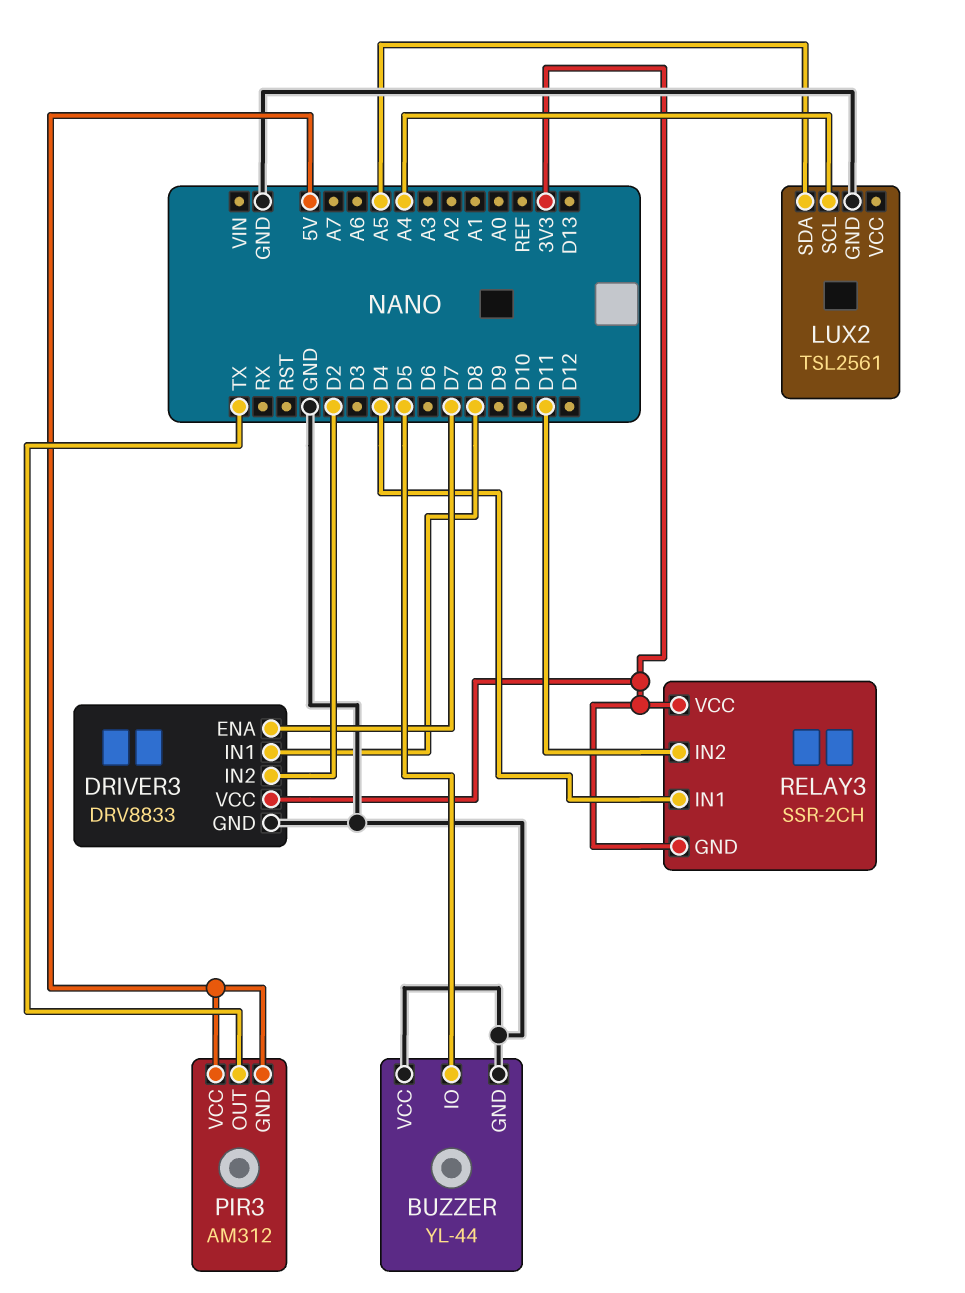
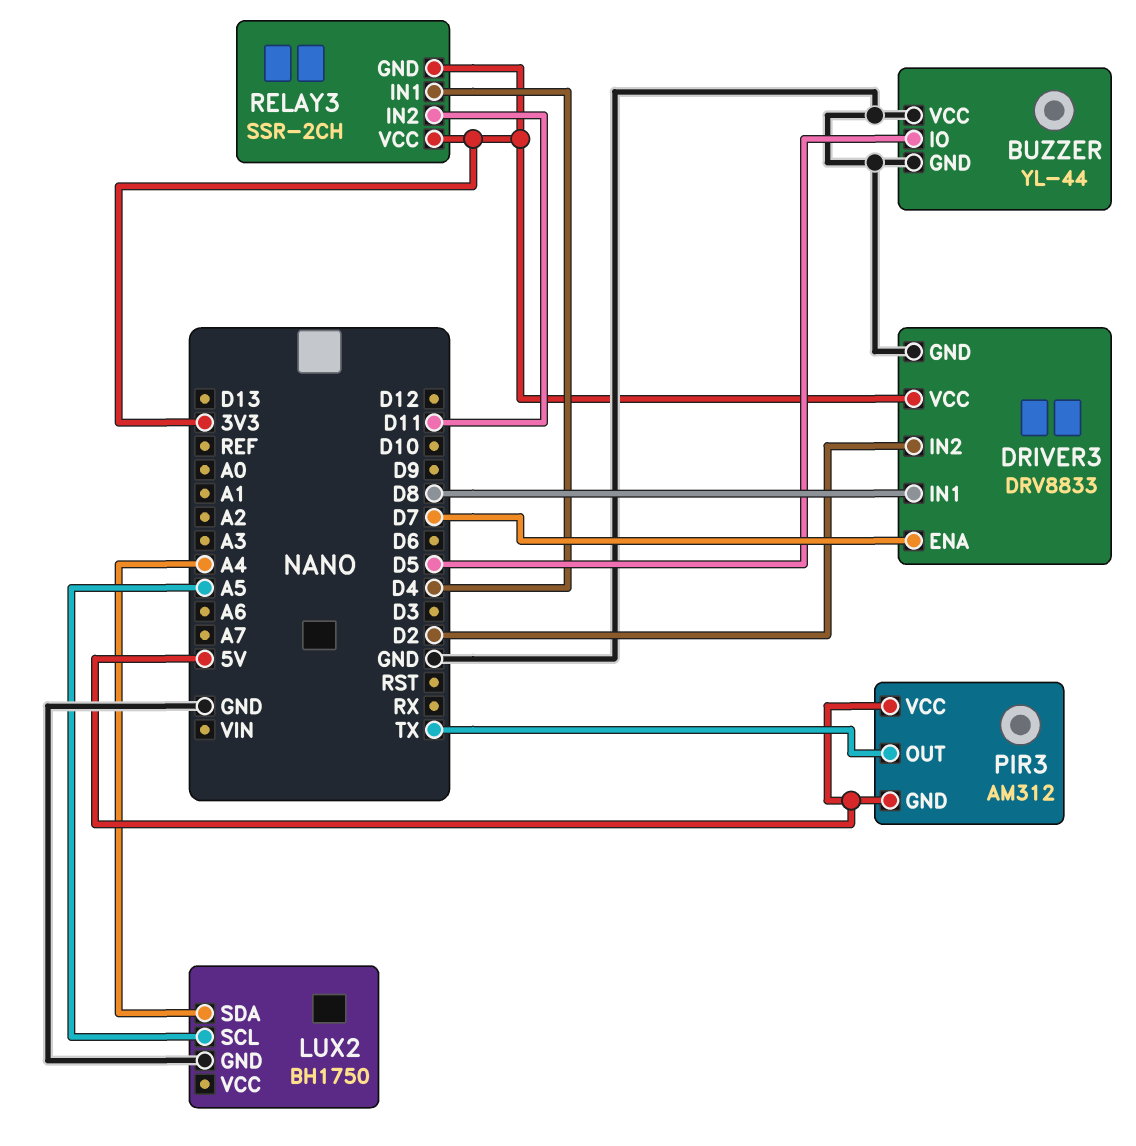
LUX2: TSL2561 -> BH1750
LUX2 pin SCL: A4 -> A5
LUX2 pin SDA: A5 -> A4

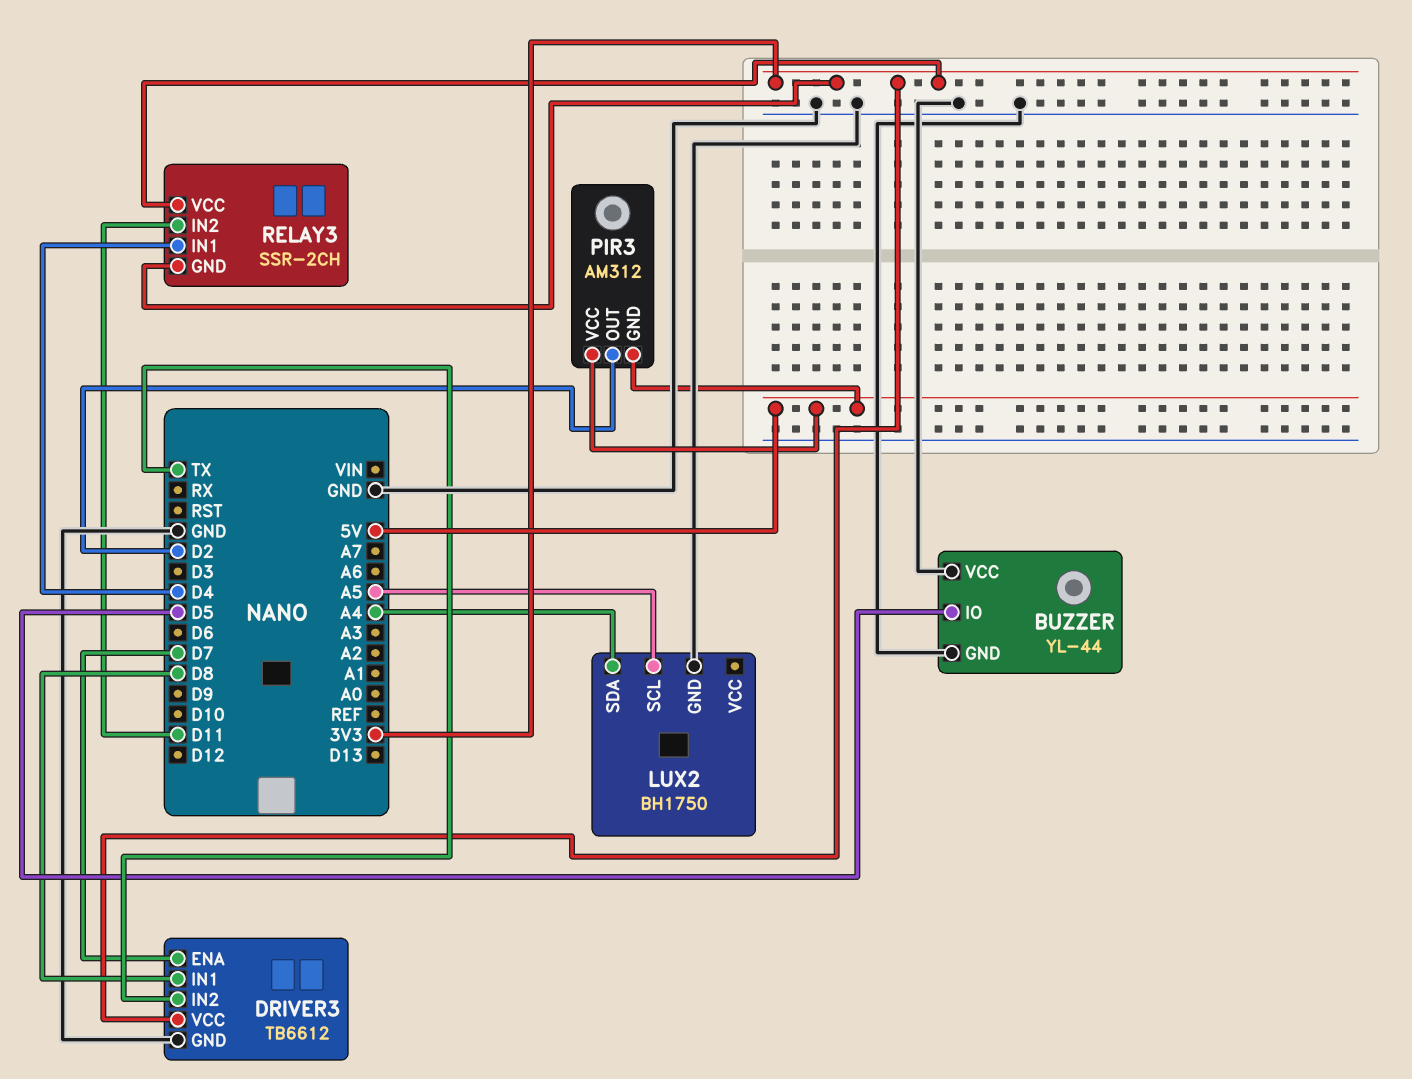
DRIVER3: DRV8833 -> TB6612
DRIVER3 pin IN2: D2 -> TX
PIR3 pin OUT: TX -> D2

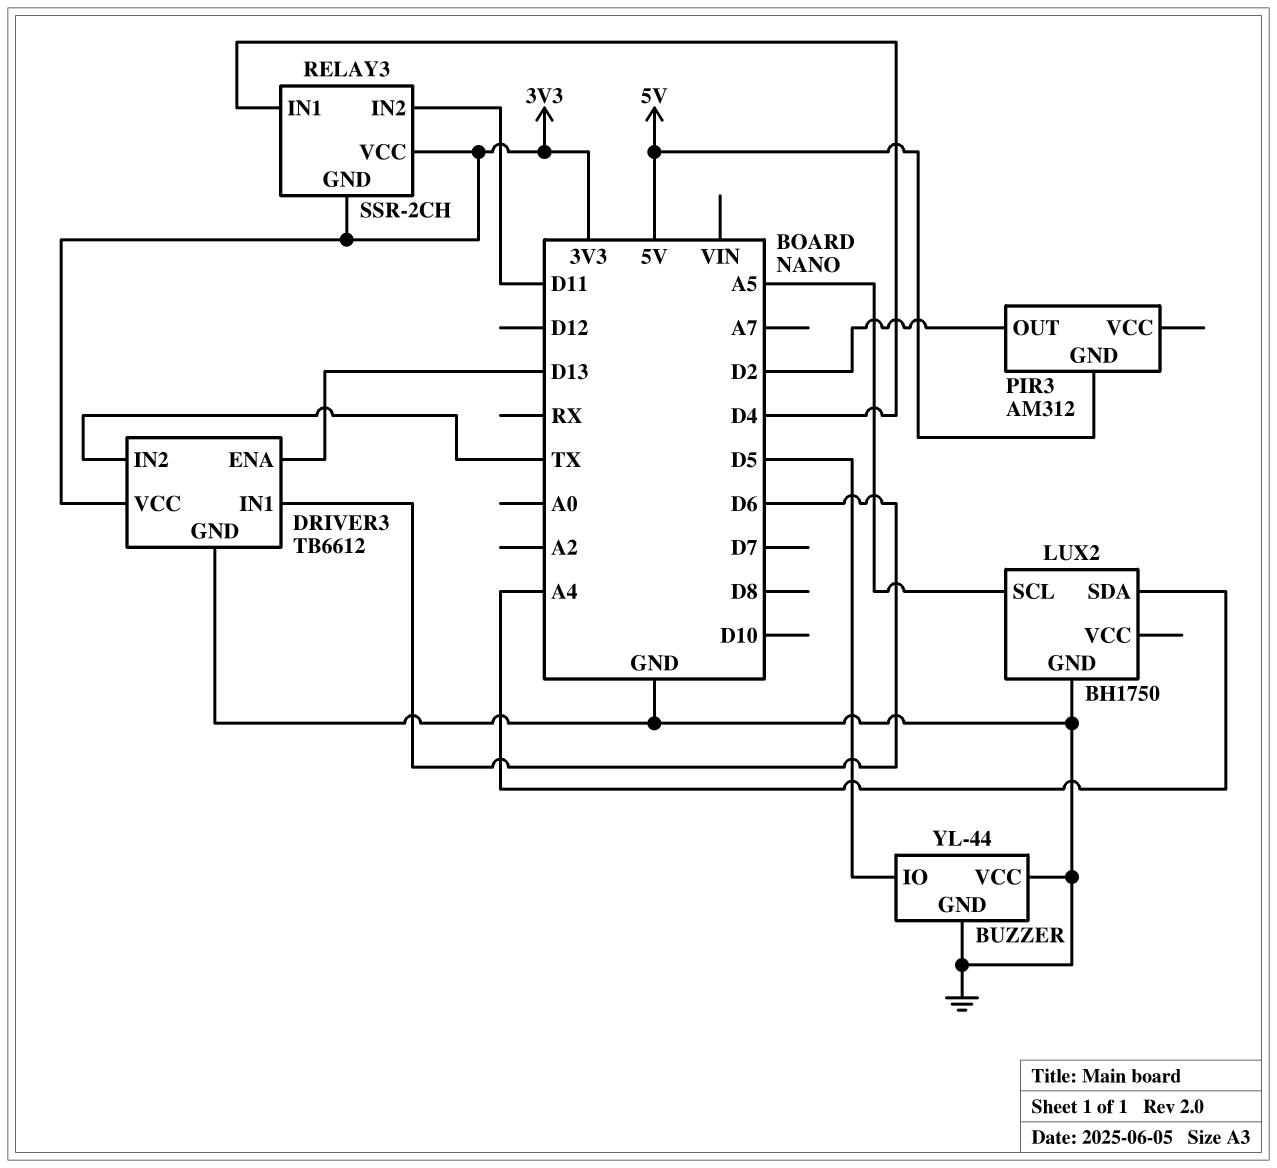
DRIVER3 pin ENA: D7 -> D13
DRIVER3 pin IN1: D8 -> D6
PIR3 pin VCC: 5V -> none

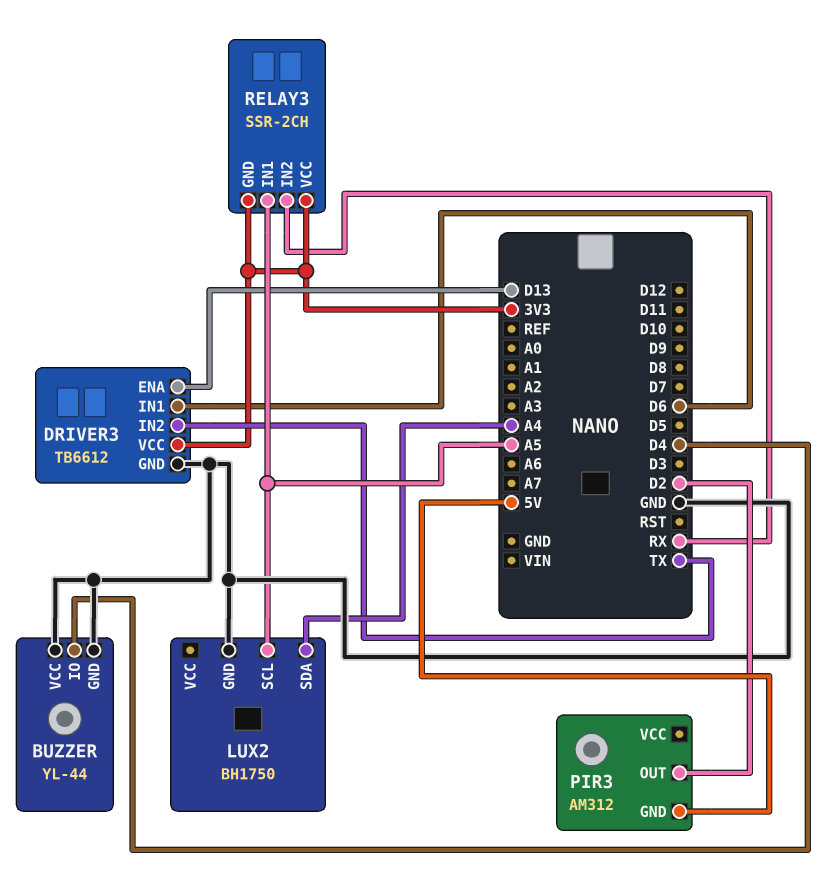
BUZZER pin IO: D5 -> D4
RELAY3 pin IN1: D4 -> A5
RELAY3 pin IN2: D11 -> RX

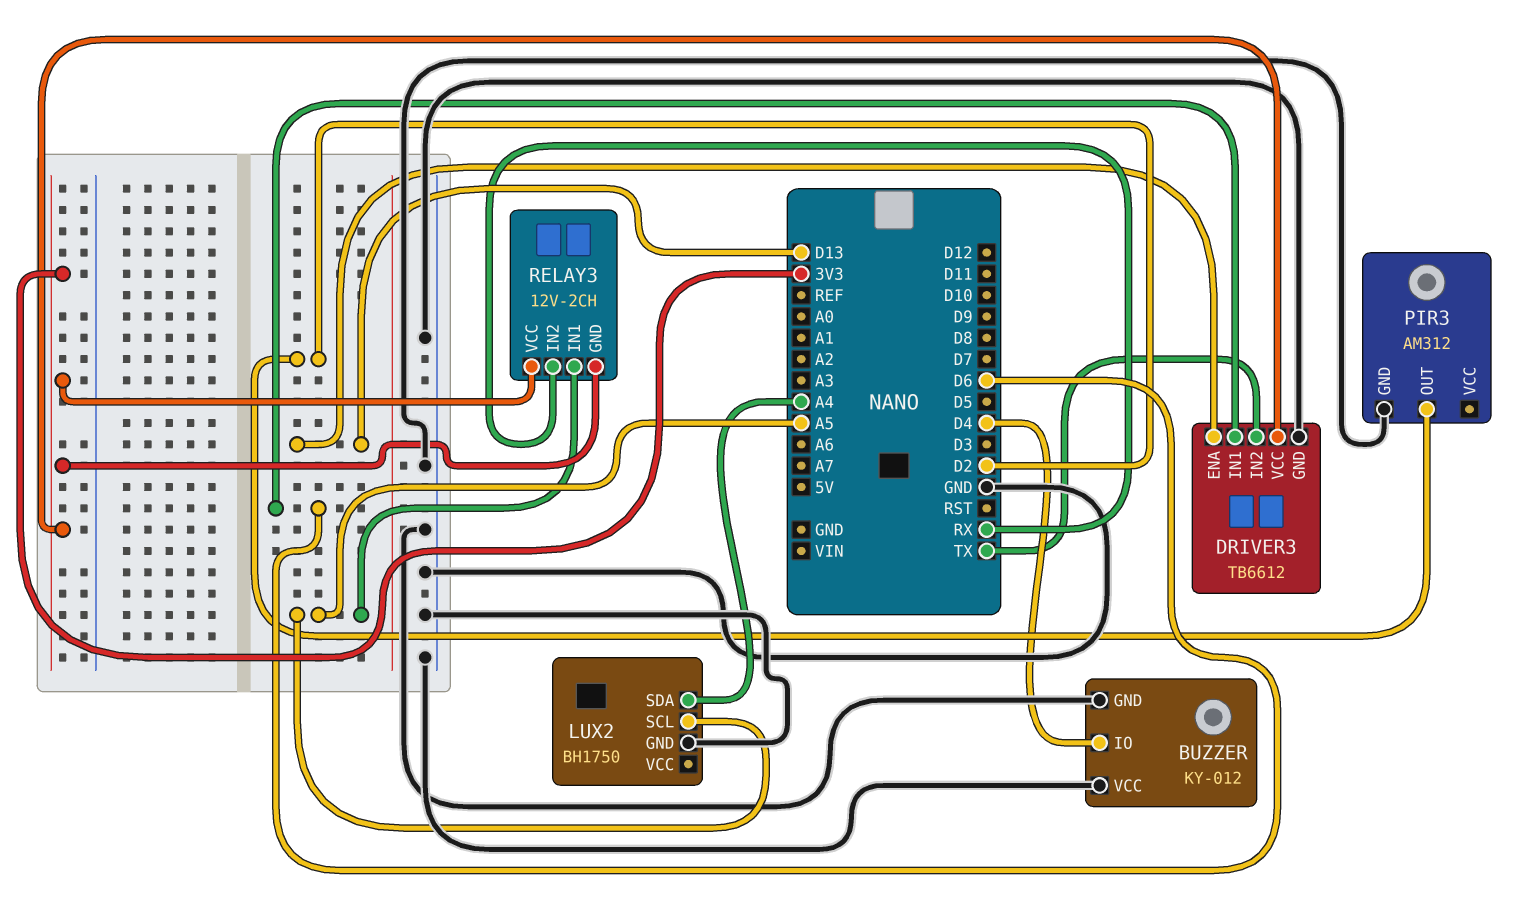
BUZZER: YL-44 -> KY-012
PIR3 pin GND: 5V -> GND
RELAY3: SSR-2CH -> 12V-2CH

